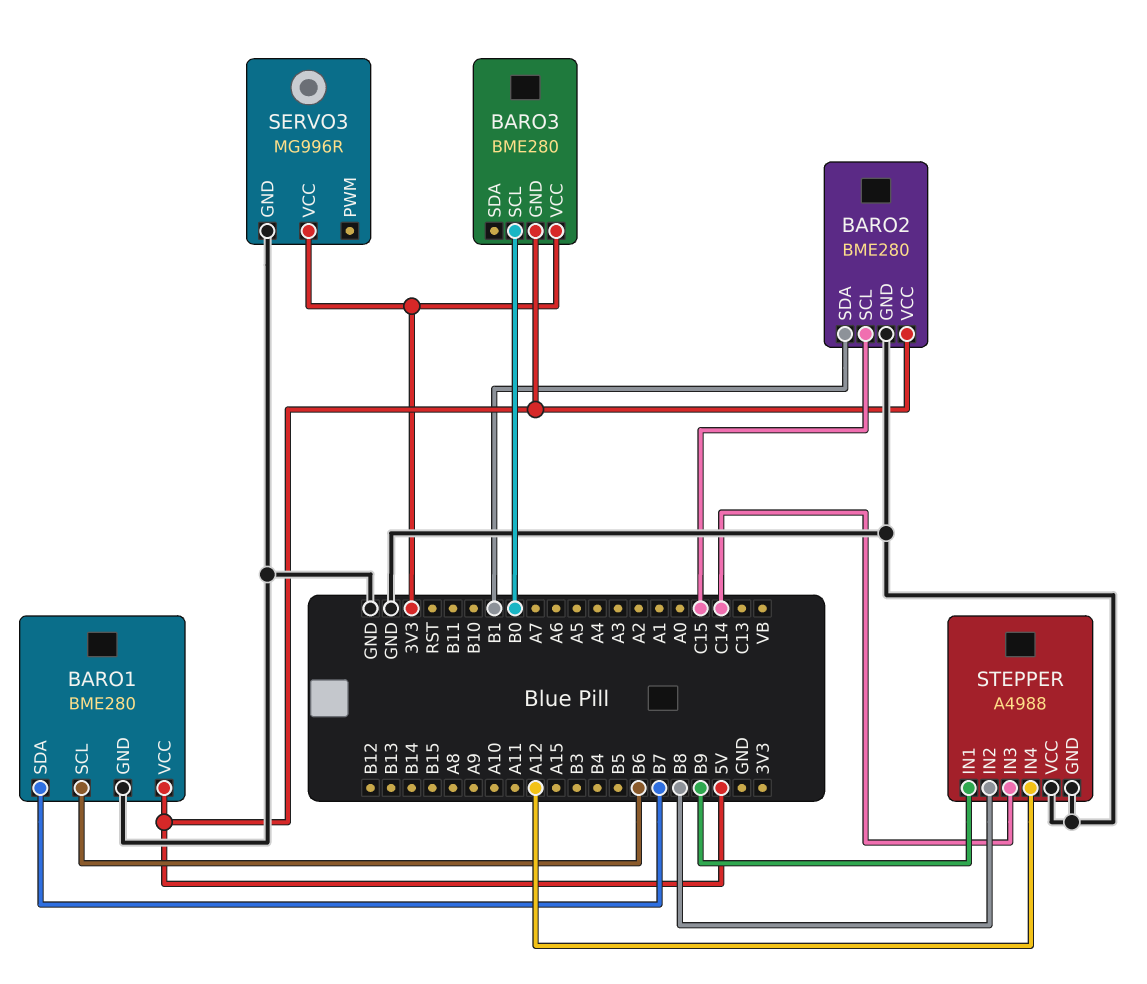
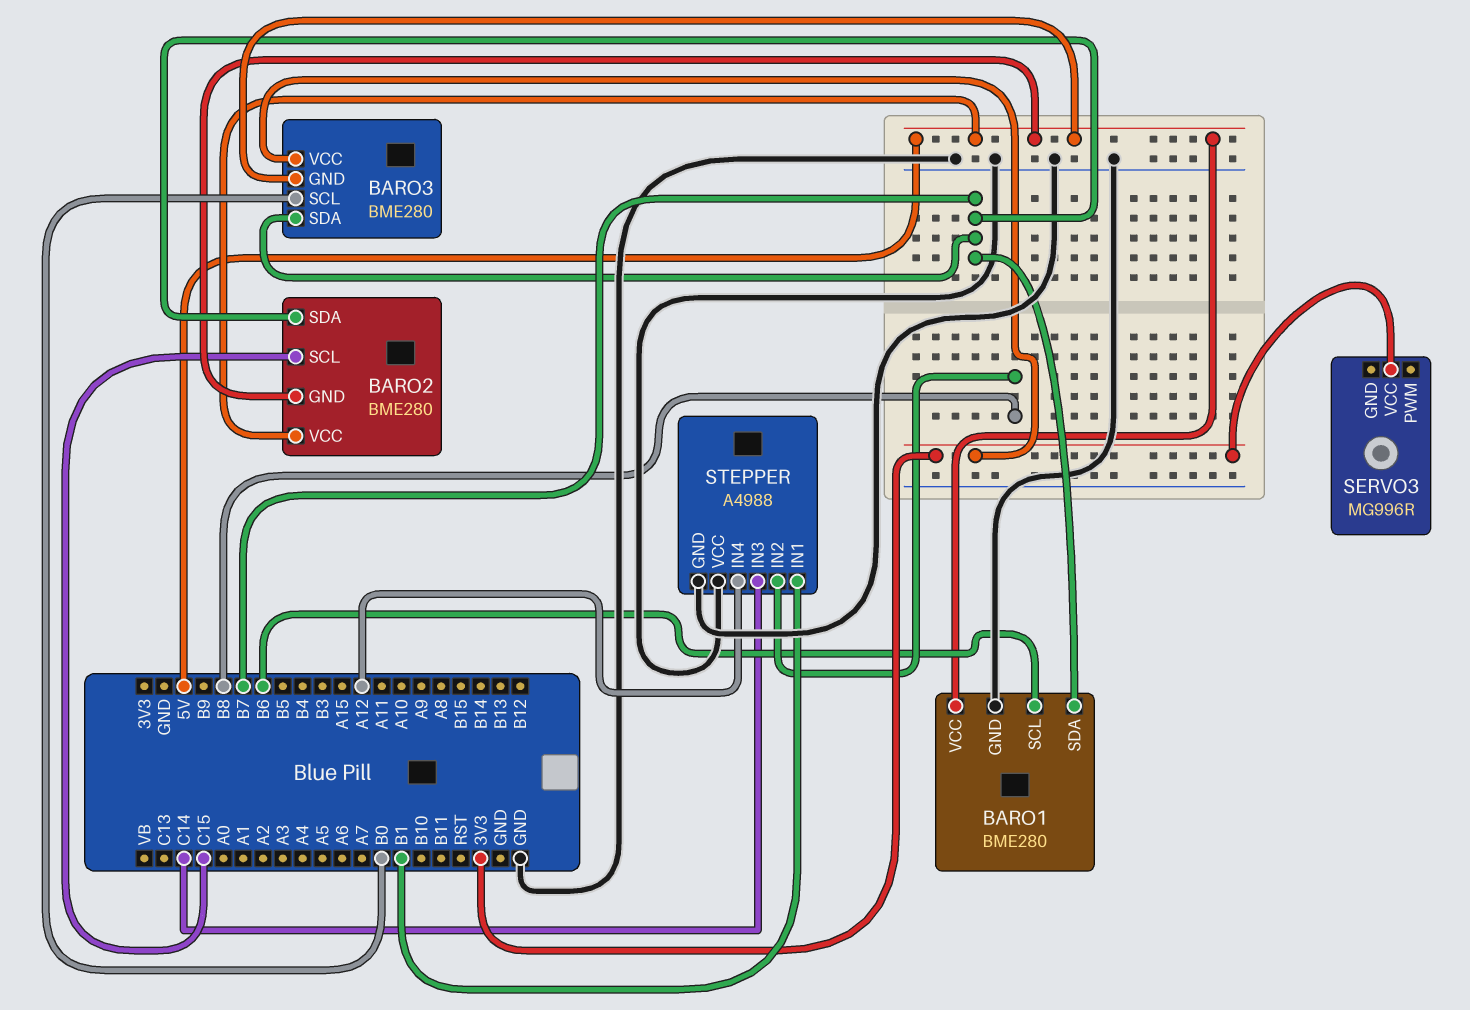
BARO2 pin GND: GND -> 5V
BARO2 pin SDA: B1 -> B7
BARO3 pin SDA: none -> B7
SERVO3 pin GND: GND -> none
STEPPER pin IN1: B9 -> B1

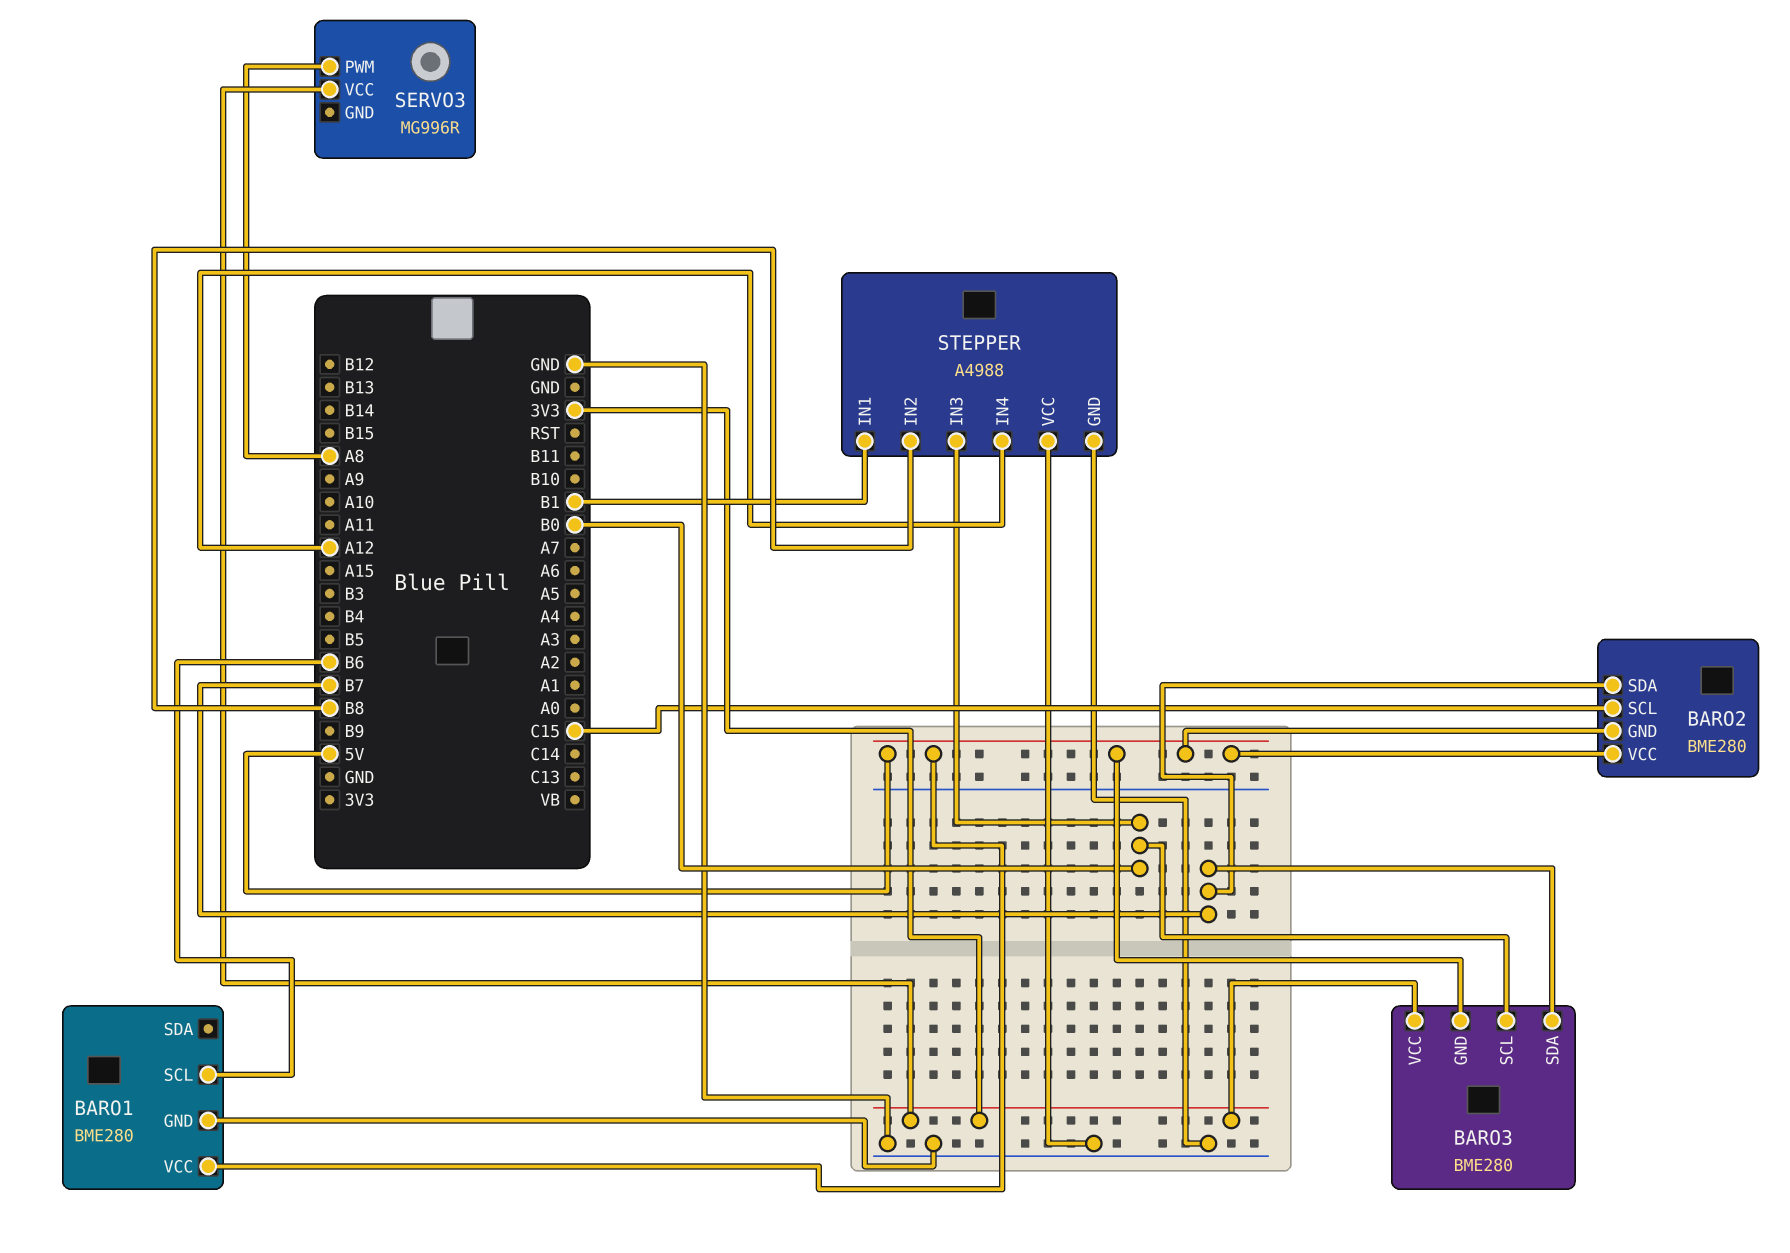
BARO1 pin SDA: B7 -> none
SERVO3 pin PWM: none -> A8
STEPPER pin IN3: C14 -> B0

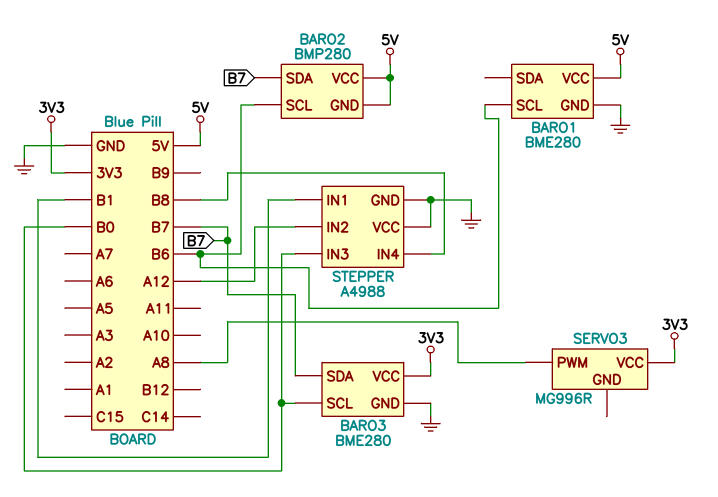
BARO2: BME280 -> BMP280
BARO2 pin SCL: C15 -> B6
BARO3 pin GND: 5V -> GND
STEPPER pin IN2: B8 -> A12
STEPPER pin IN4: A12 -> B8

